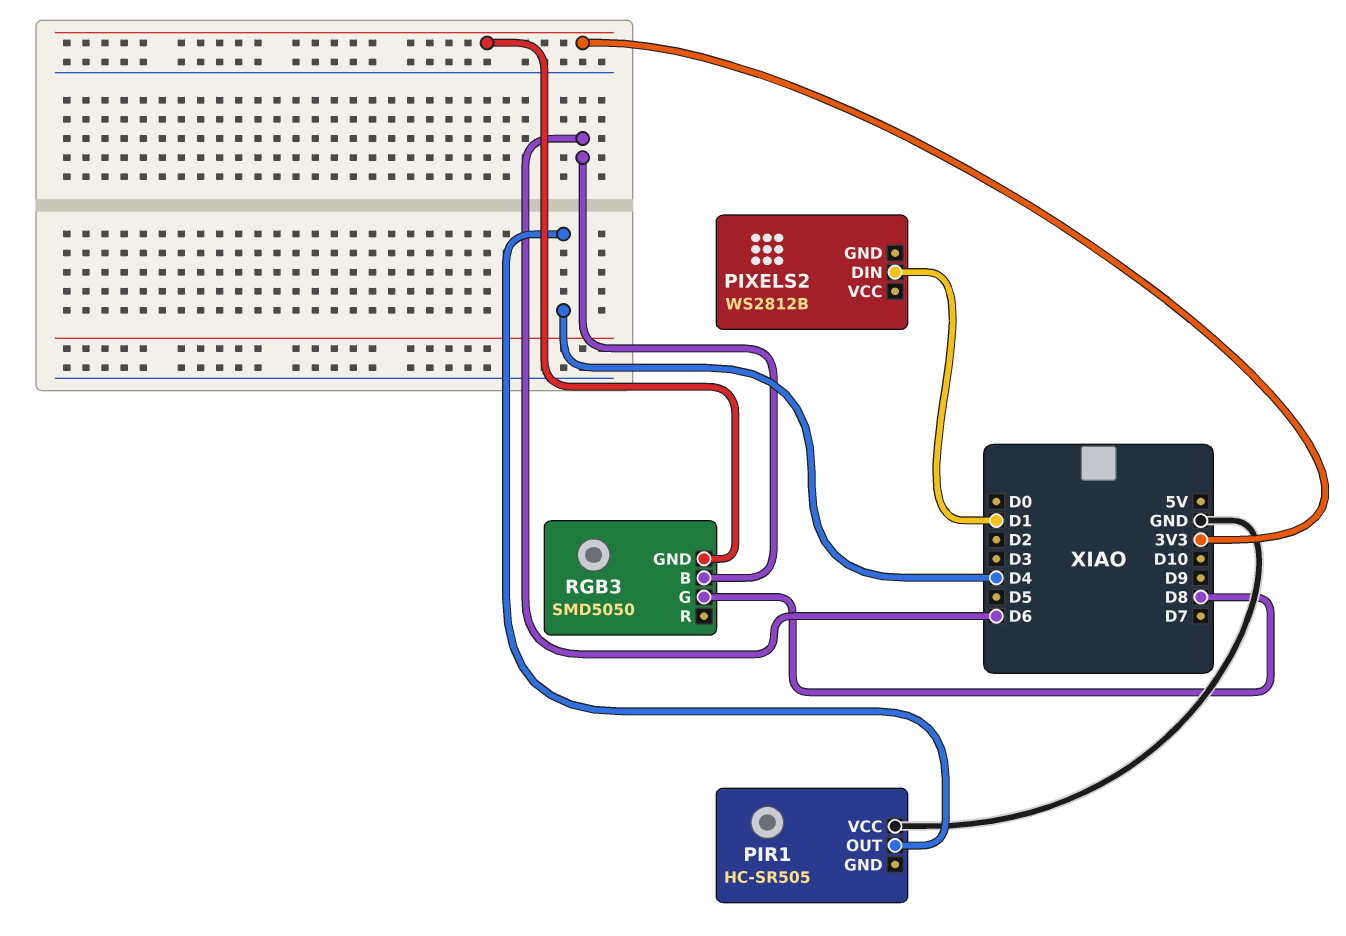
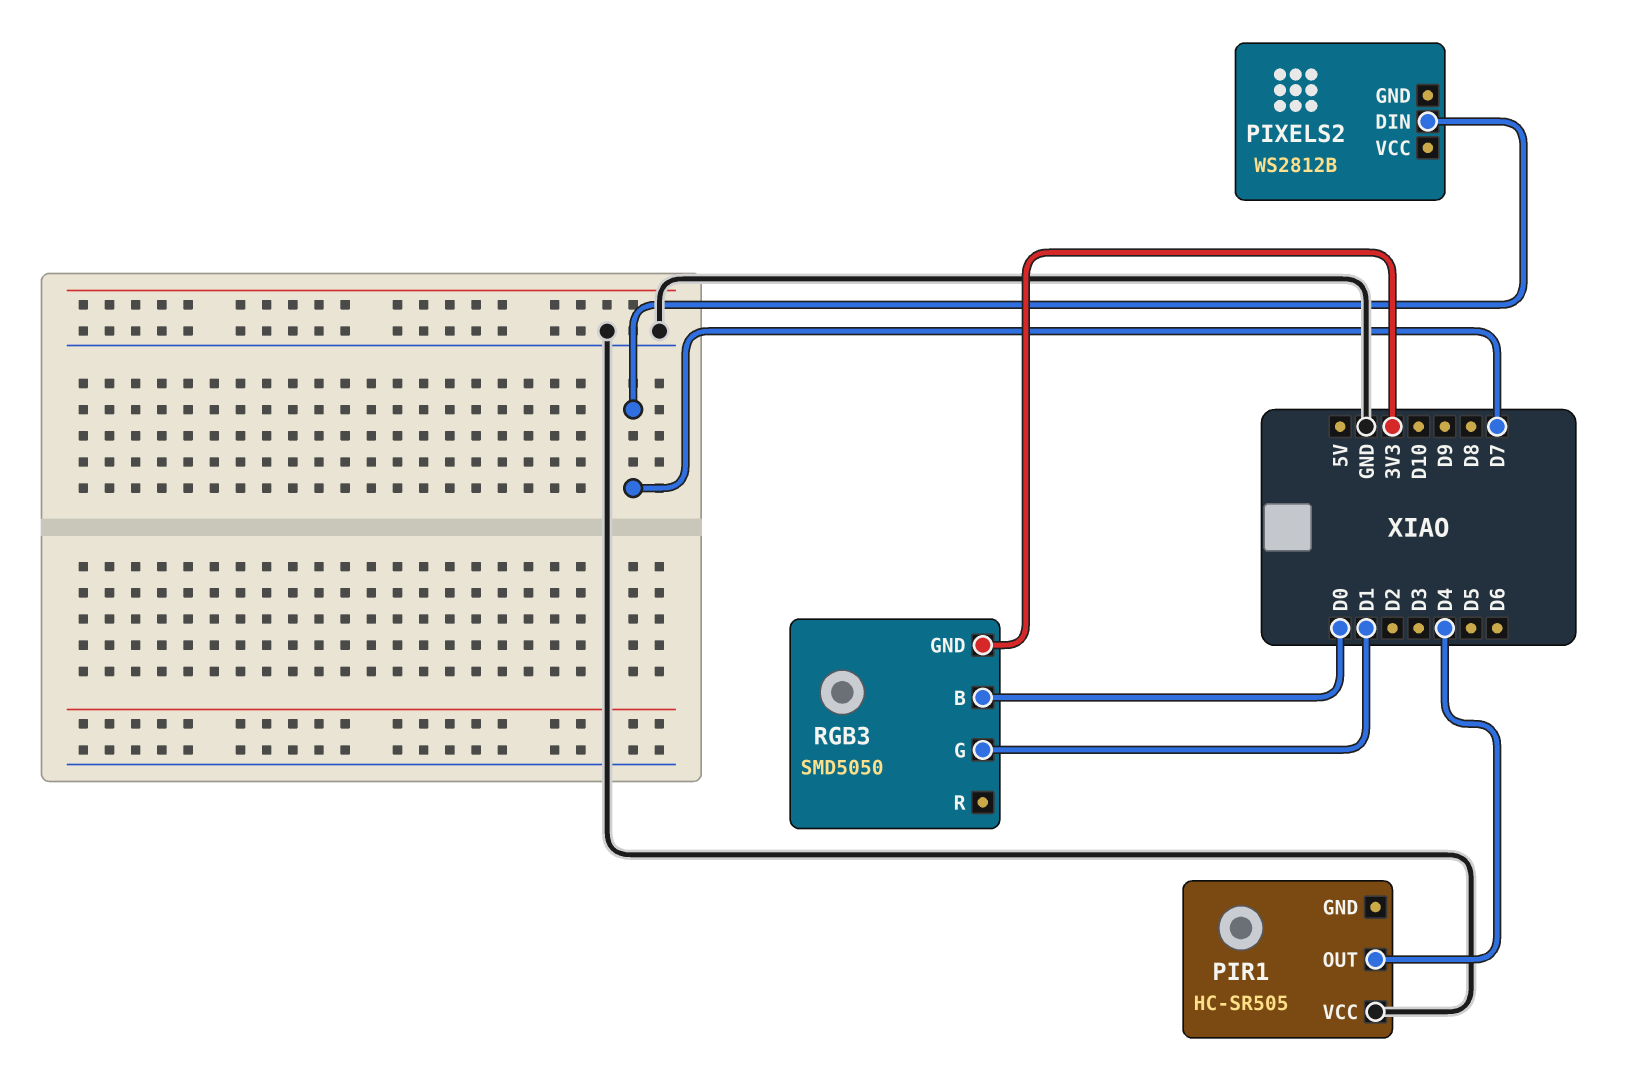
PIXELS2 pin DIN: D1 -> D7
RGB3 pin B: D6 -> D0
RGB3 pin G: D8 -> D1

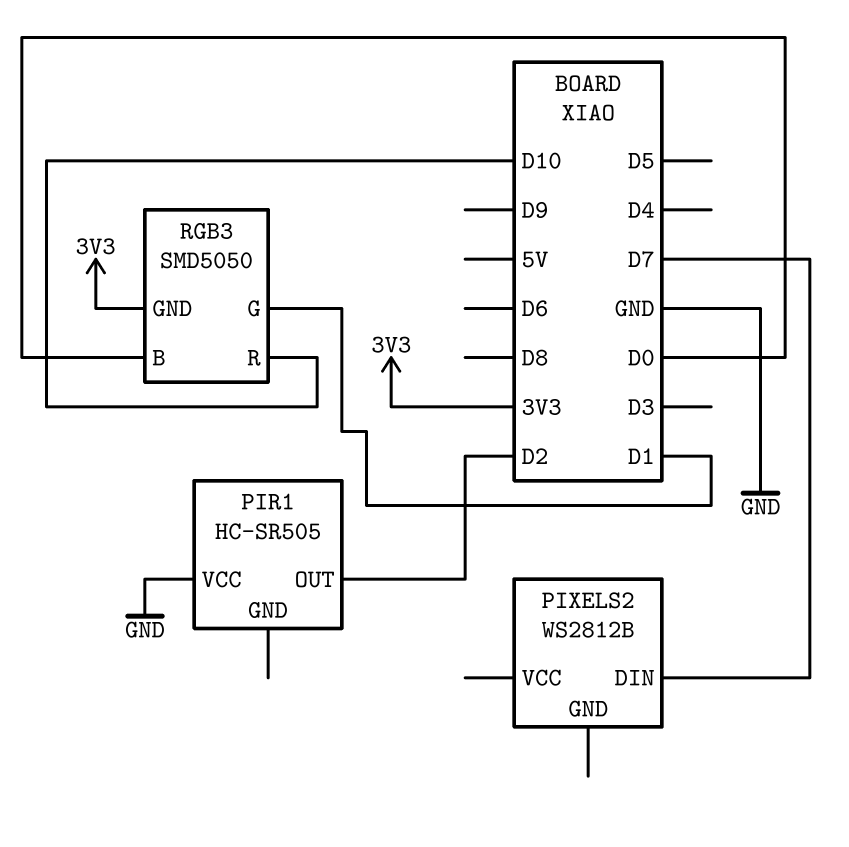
PIR1 pin OUT: D4 -> D2
RGB3 pin R: none -> D10

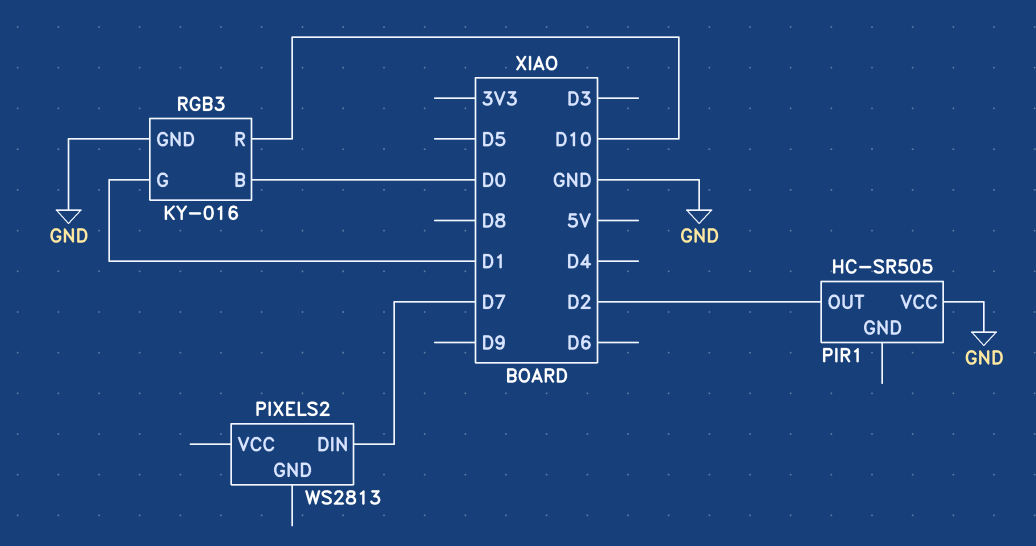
PIXELS2: WS2812B -> WS2813
RGB3: SMD5050 -> KY-016
RGB3 pin GND: 3V3 -> GND

